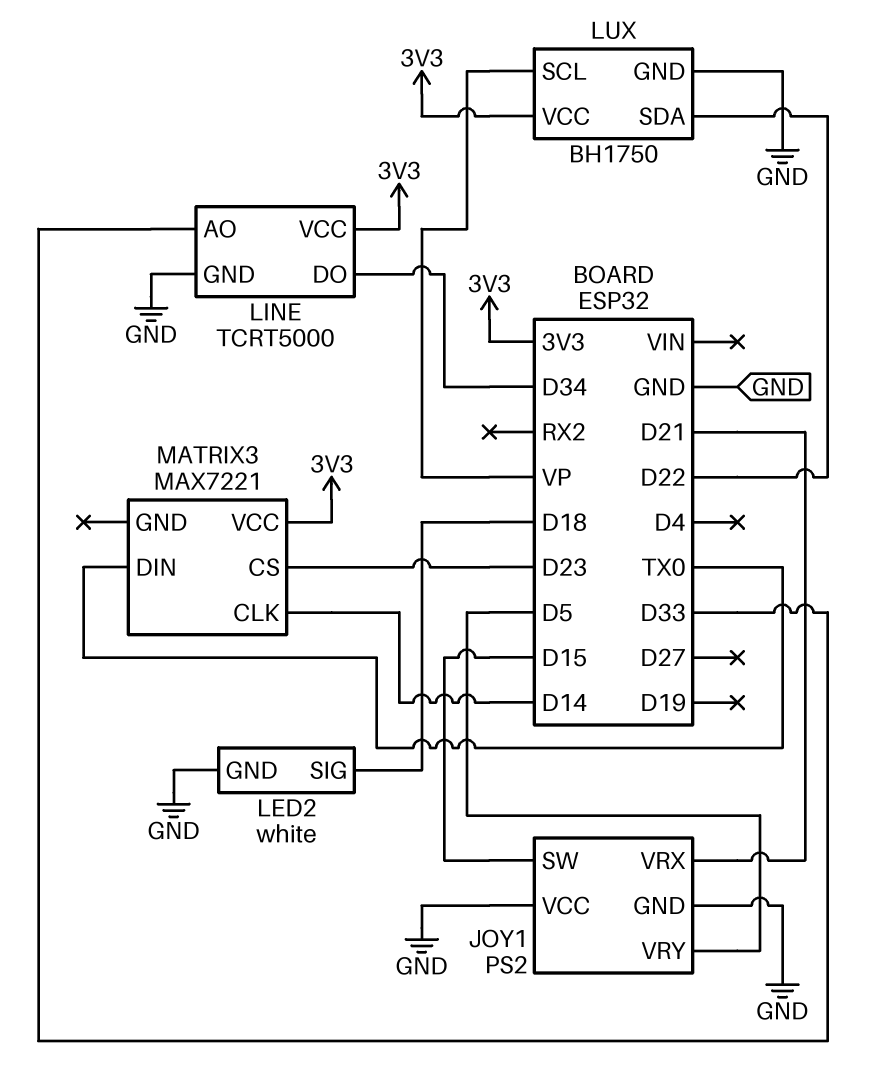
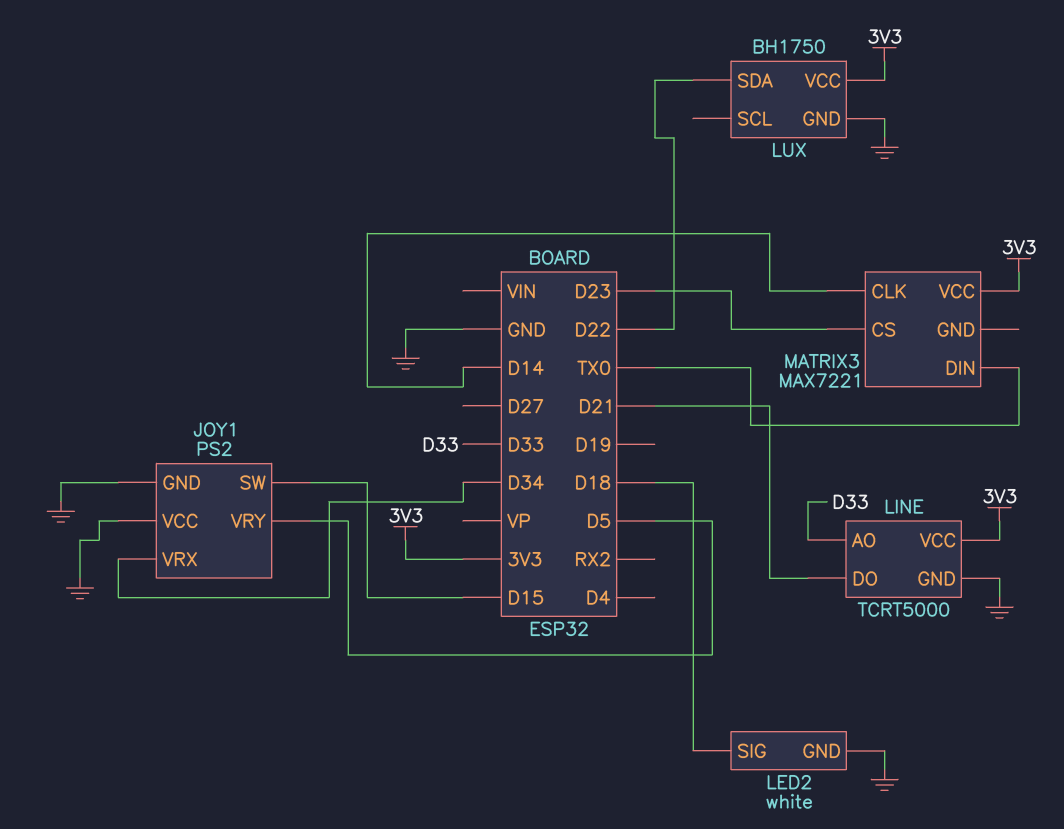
JOY1 pin VRX: D21 -> D34
LINE pin DO: D34 -> D21
LUX pin SCL: VP -> none

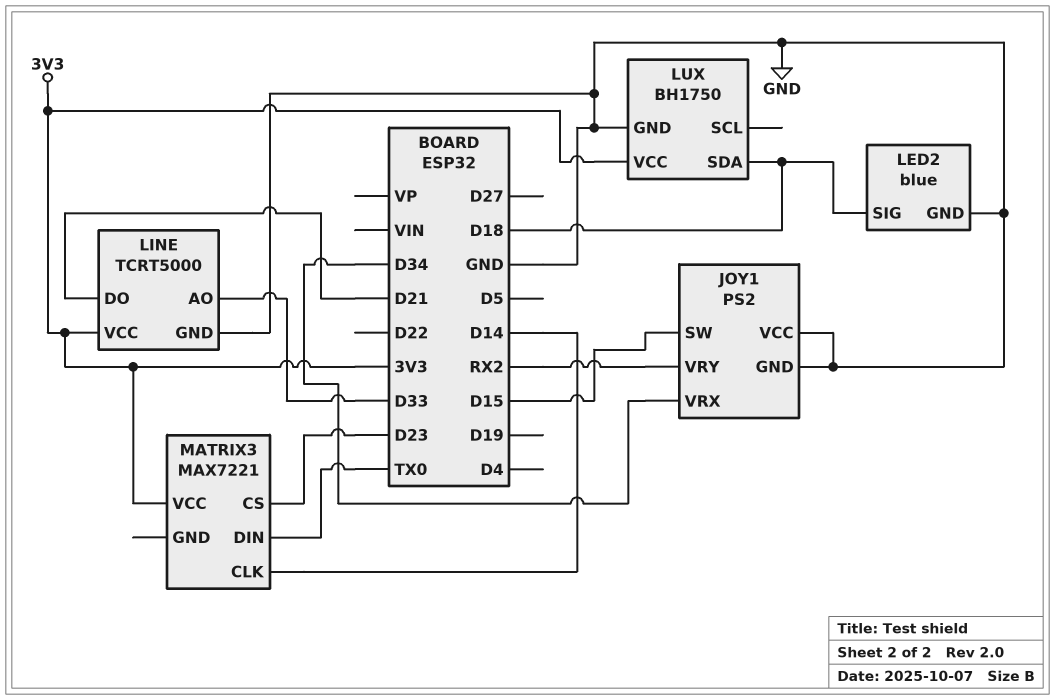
JOY1 pin VRY: D5 -> RX2
LED2: white -> blue
LUX pin SDA: D22 -> D18

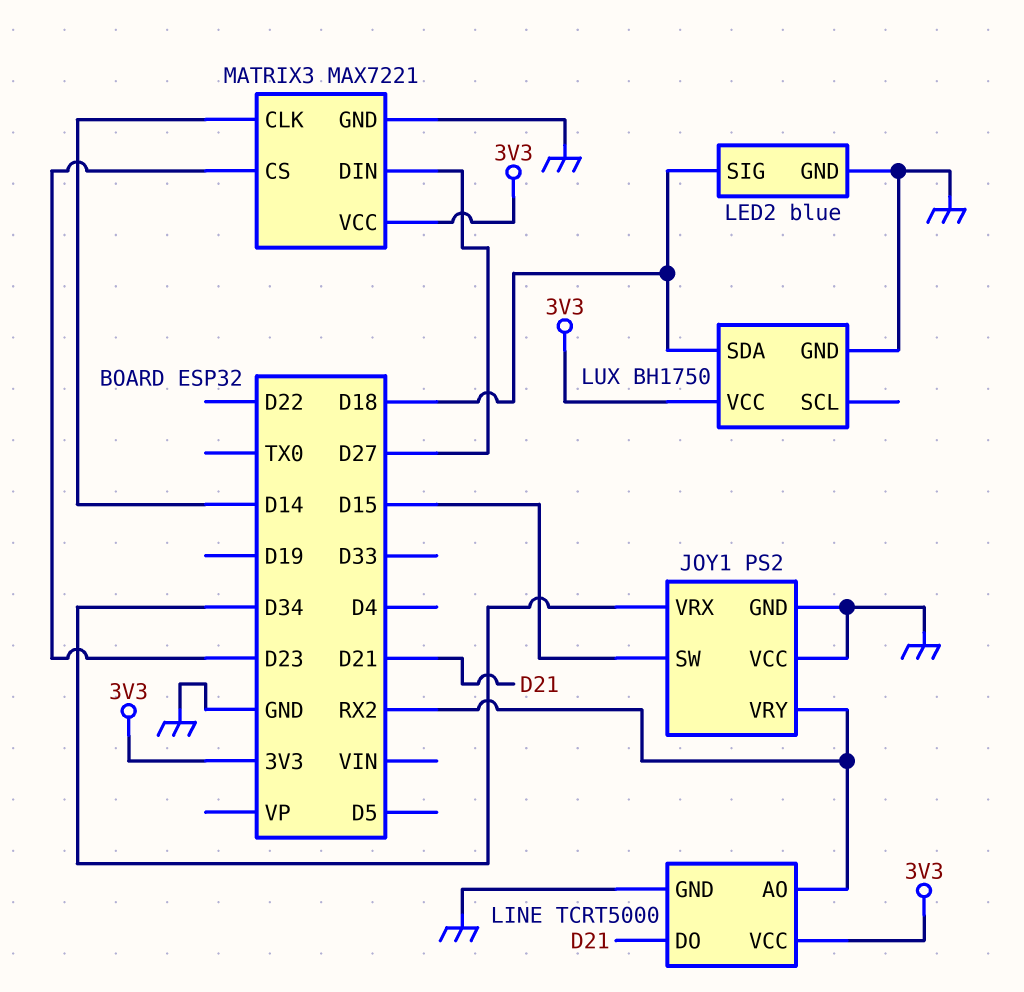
LINE pin AO: D33 -> RX2
MATRIX3 pin DIN: TX0 -> D27
MATRIX3 pin GND: none -> GND

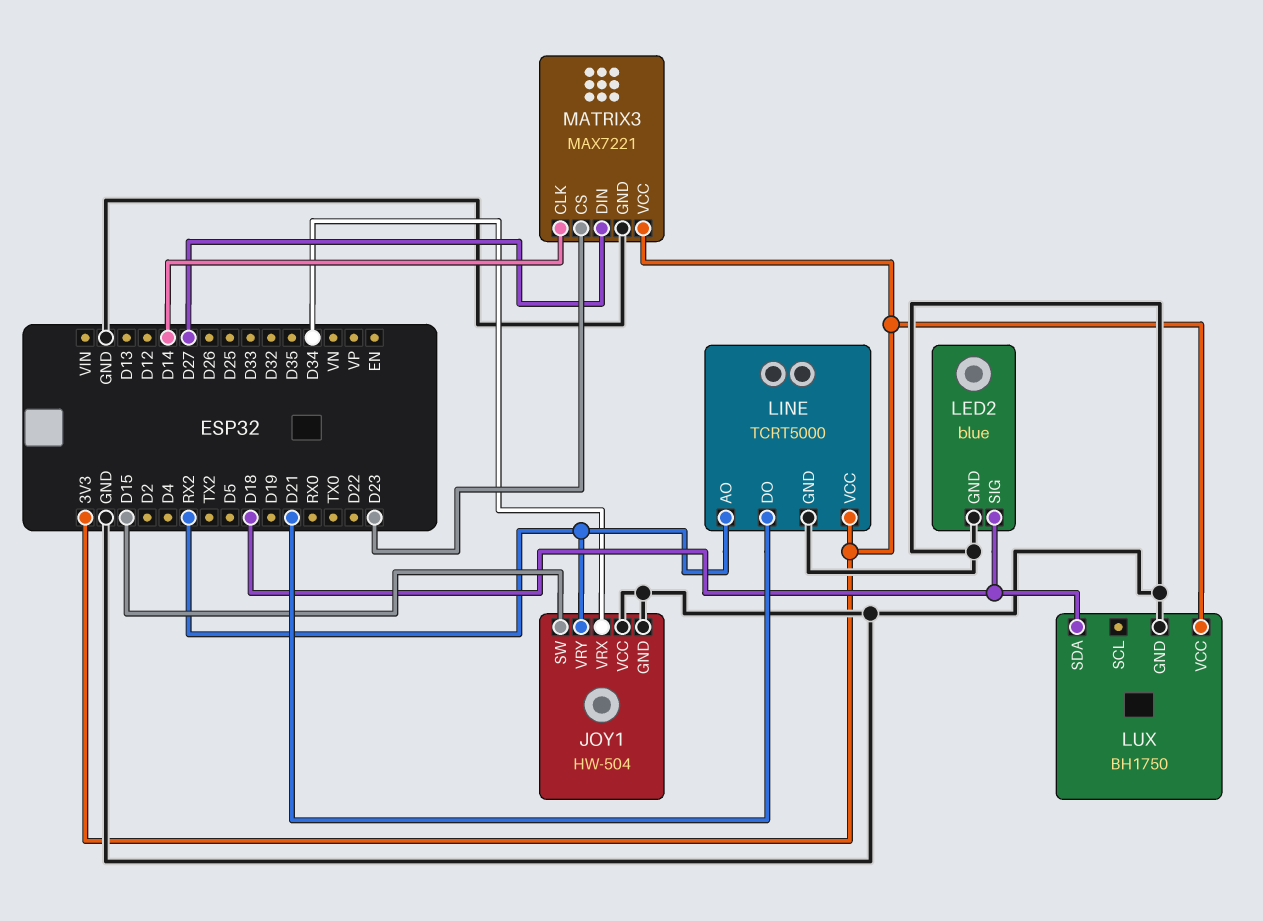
JOY1: PS2 -> HW-504

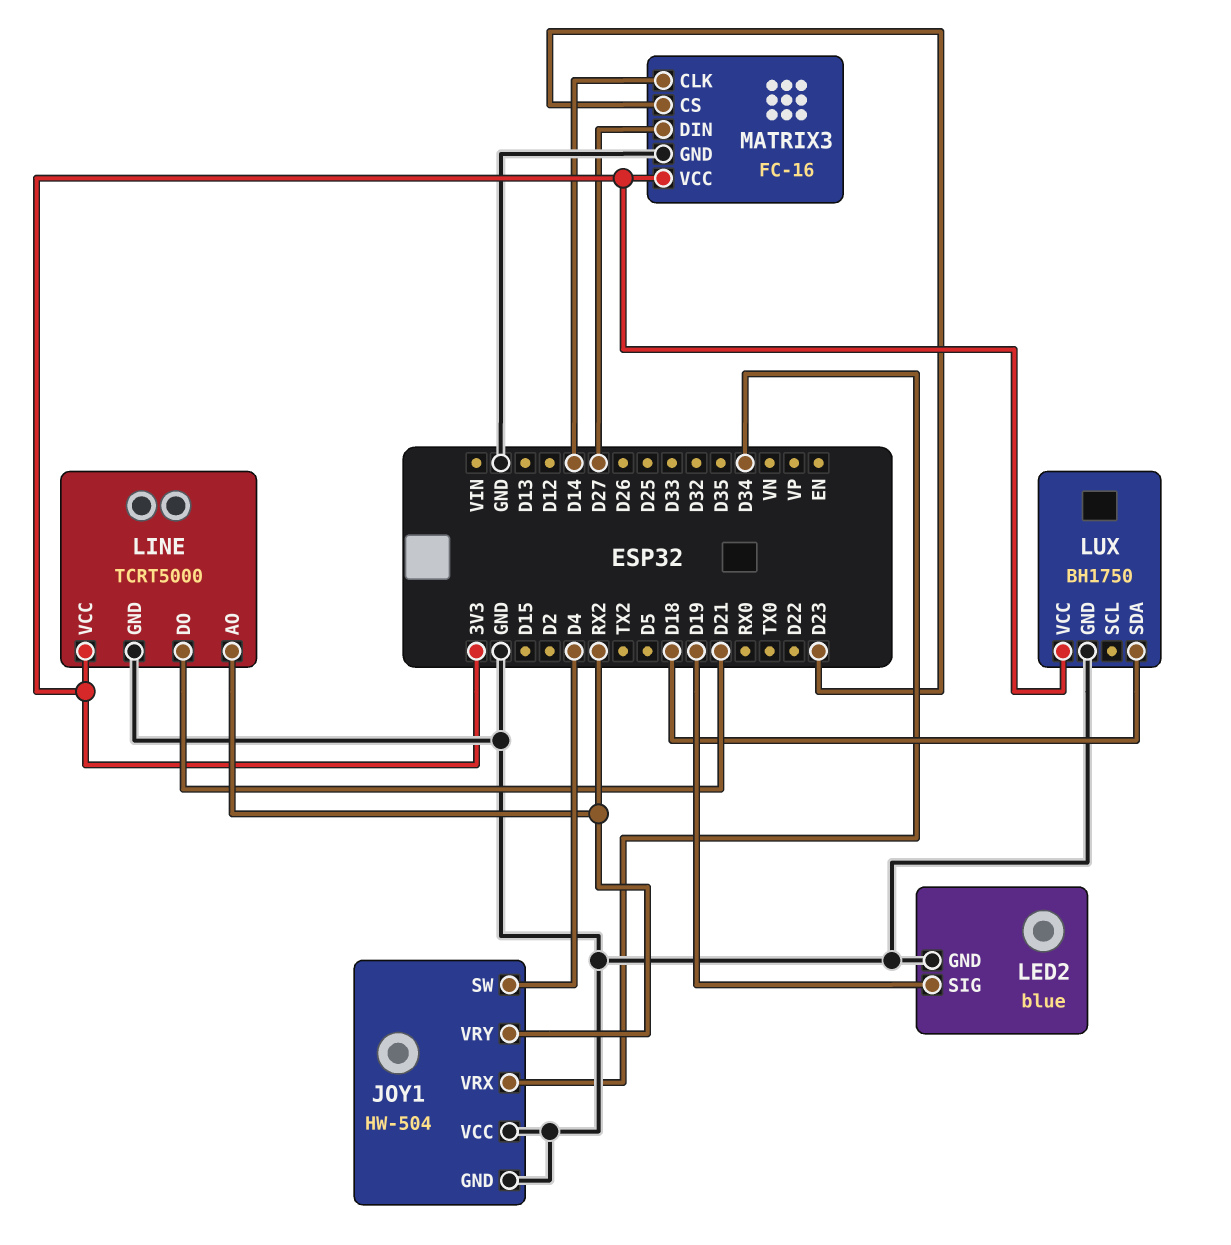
JOY1 pin SW: D15 -> D4
LED2 pin SIG: D18 -> D19
MATRIX3: MAX7221 -> FC-16

